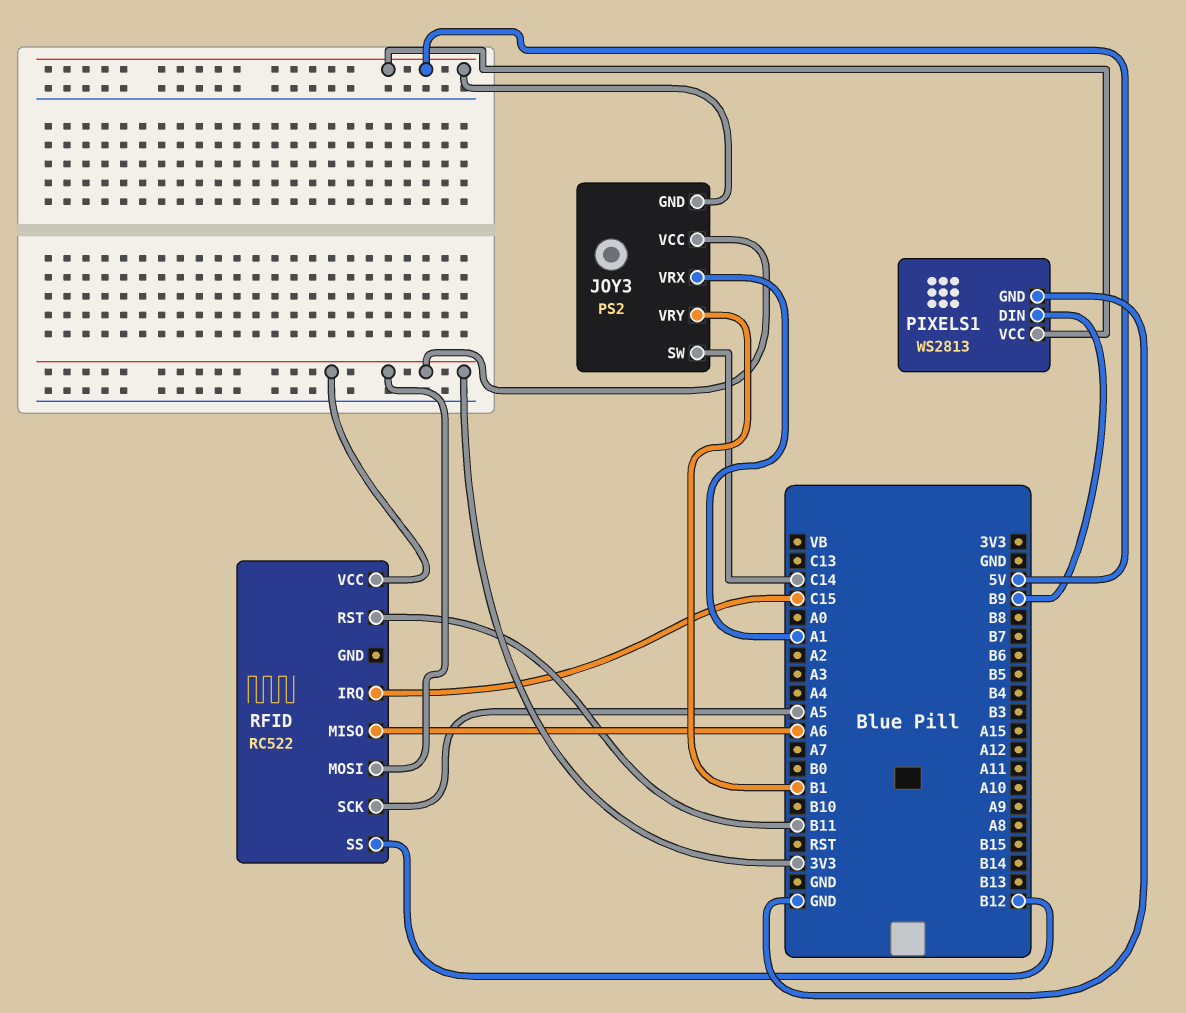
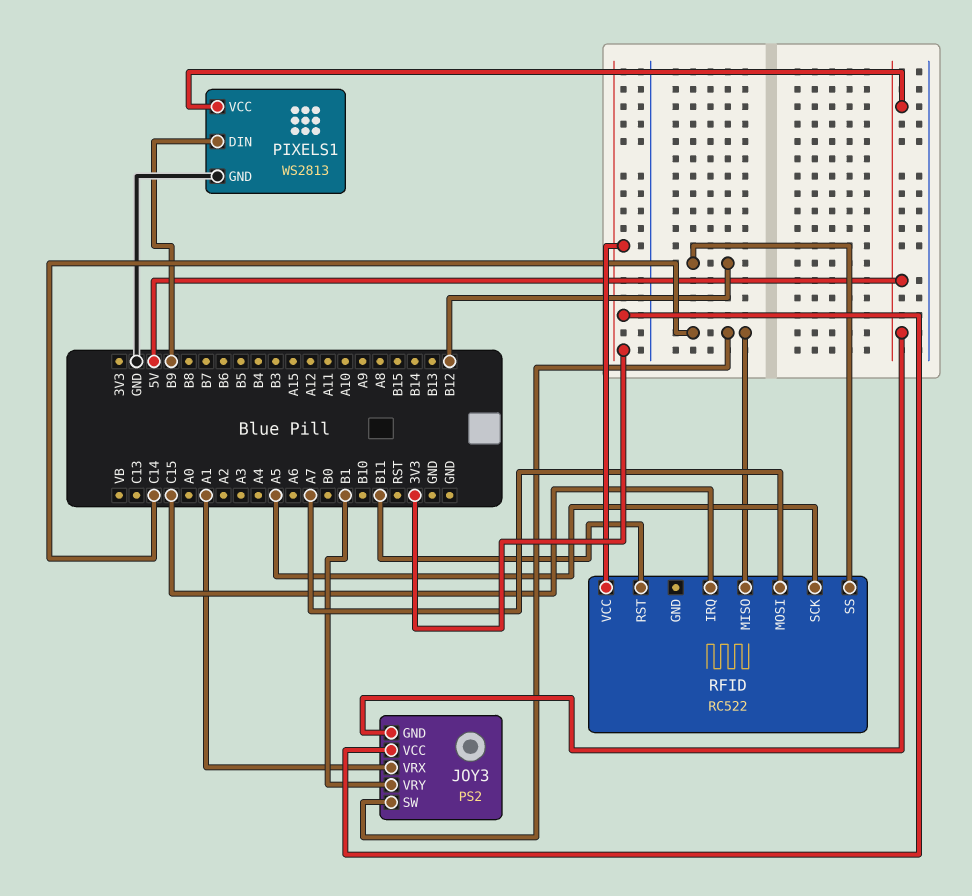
RFID pin MISO: A6 -> C14
RFID pin MOSI: 3V3 -> A7

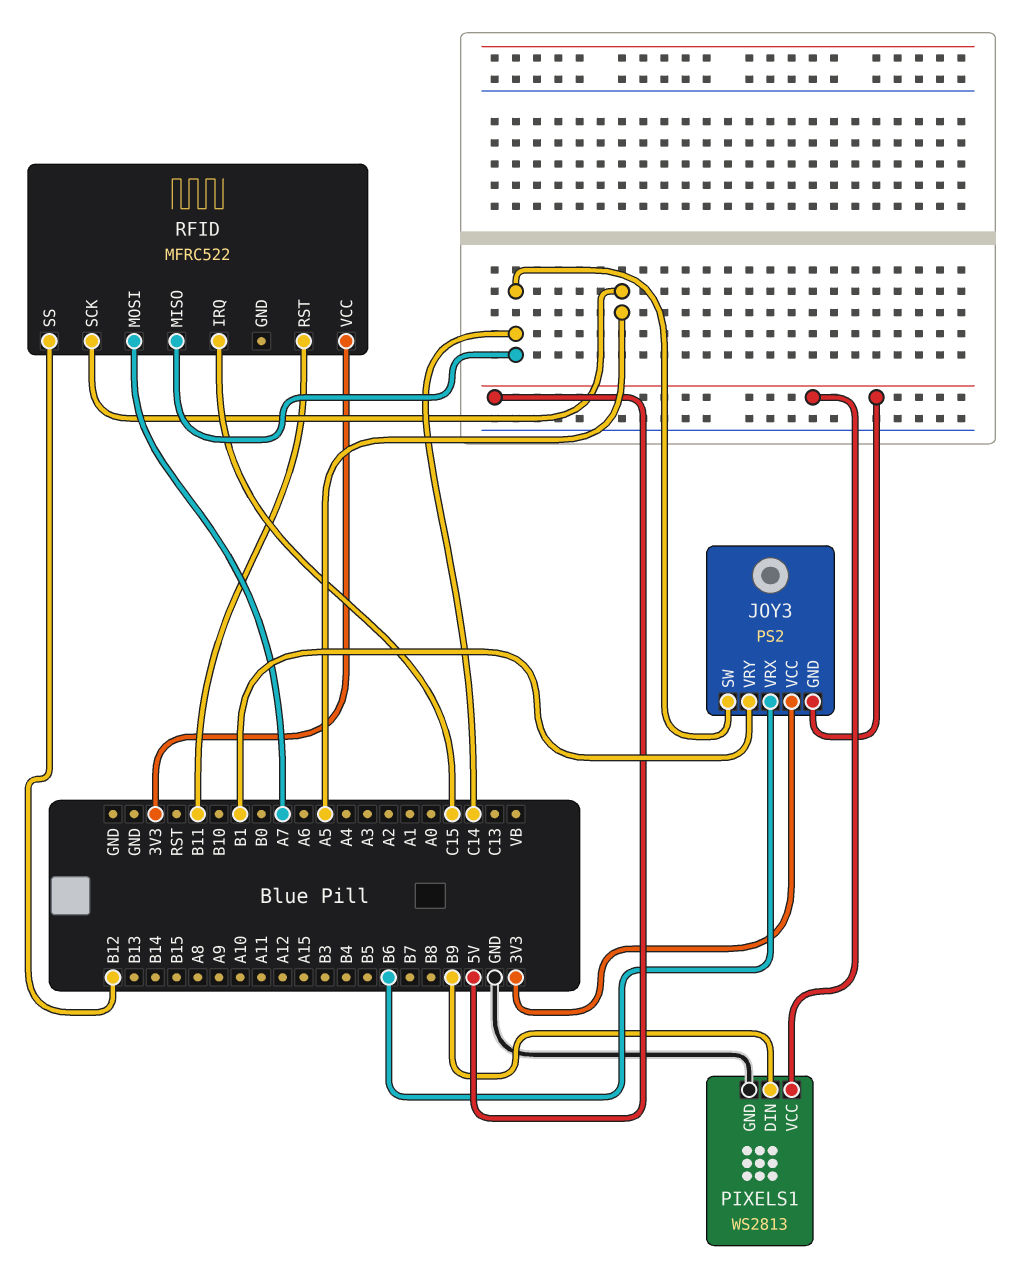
JOY3 pin VRX: A1 -> B6
RFID: RC522 -> MFRC522

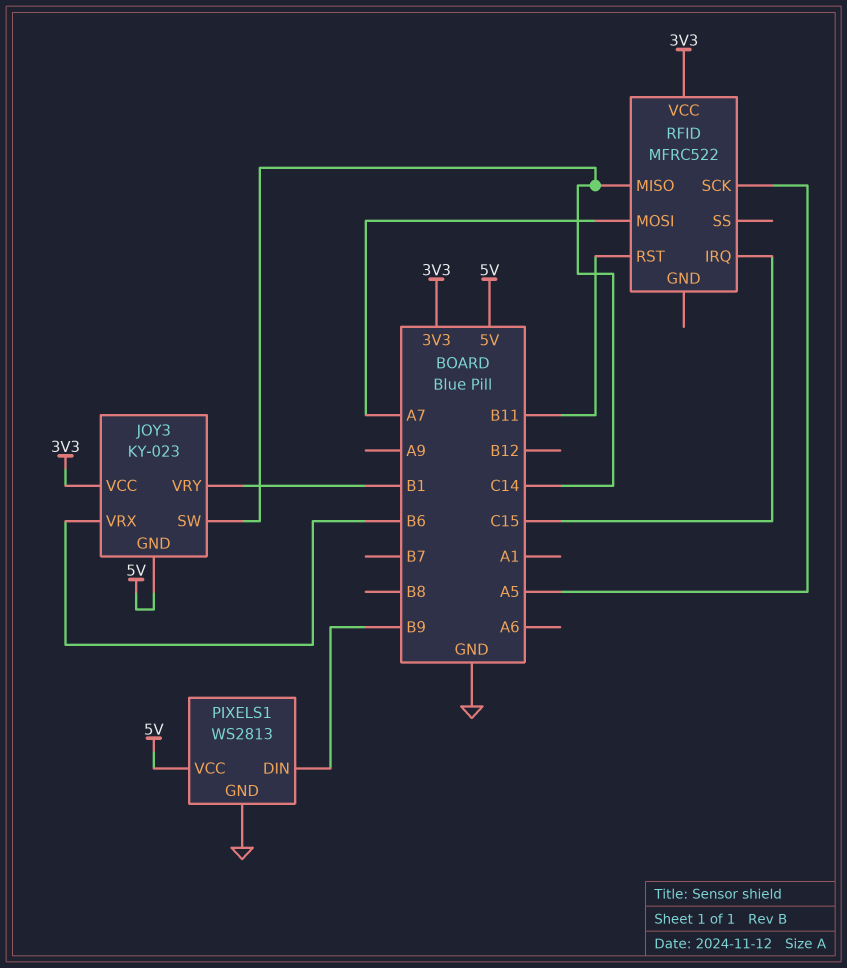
JOY3: PS2 -> KY-023
RFID pin SS: B12 -> none

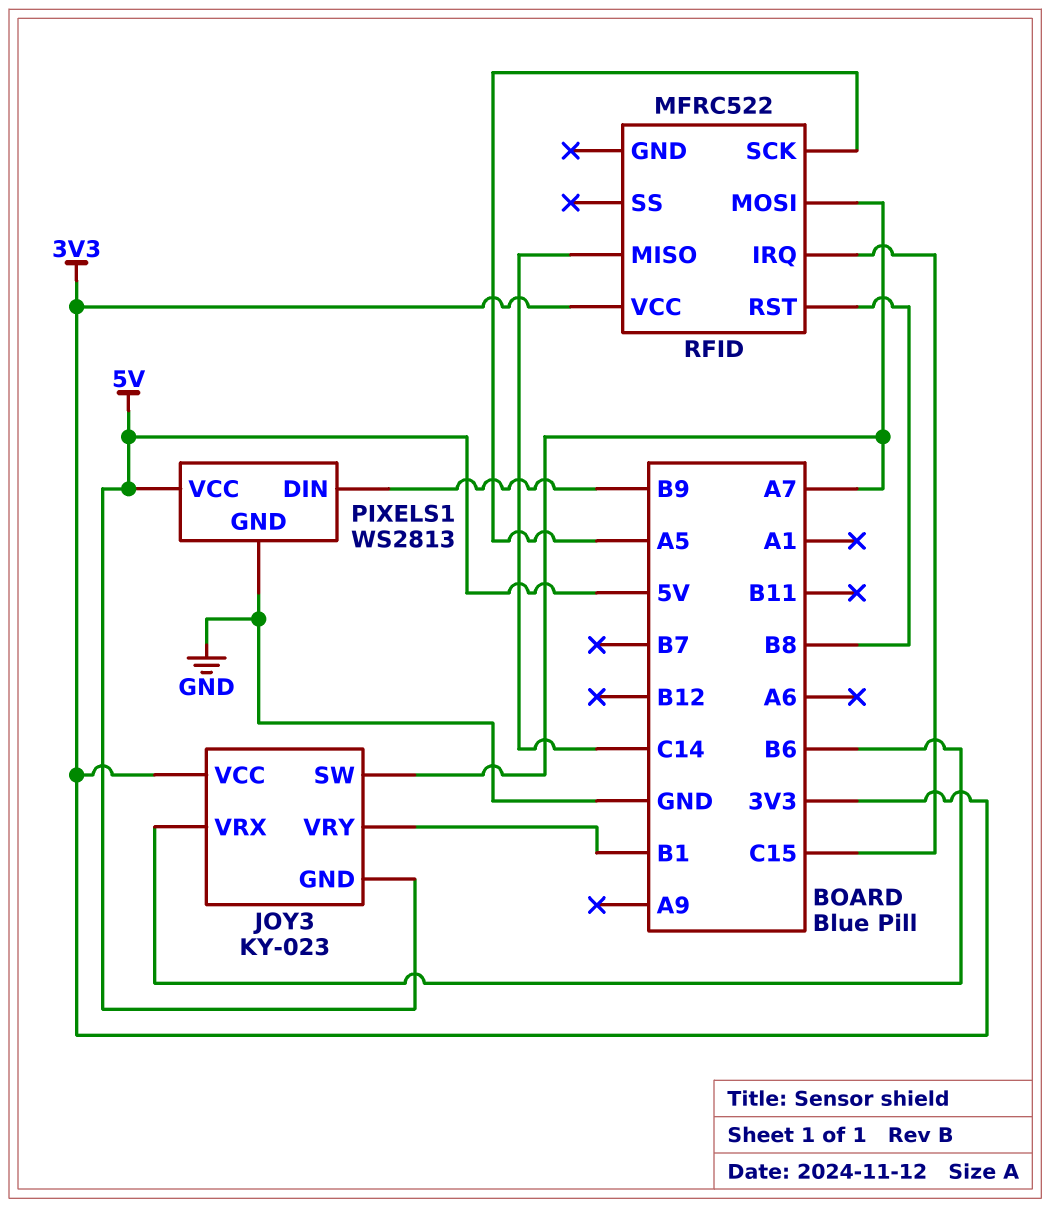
JOY3 pin SW: C14 -> A7
RFID pin RST: B11 -> B8

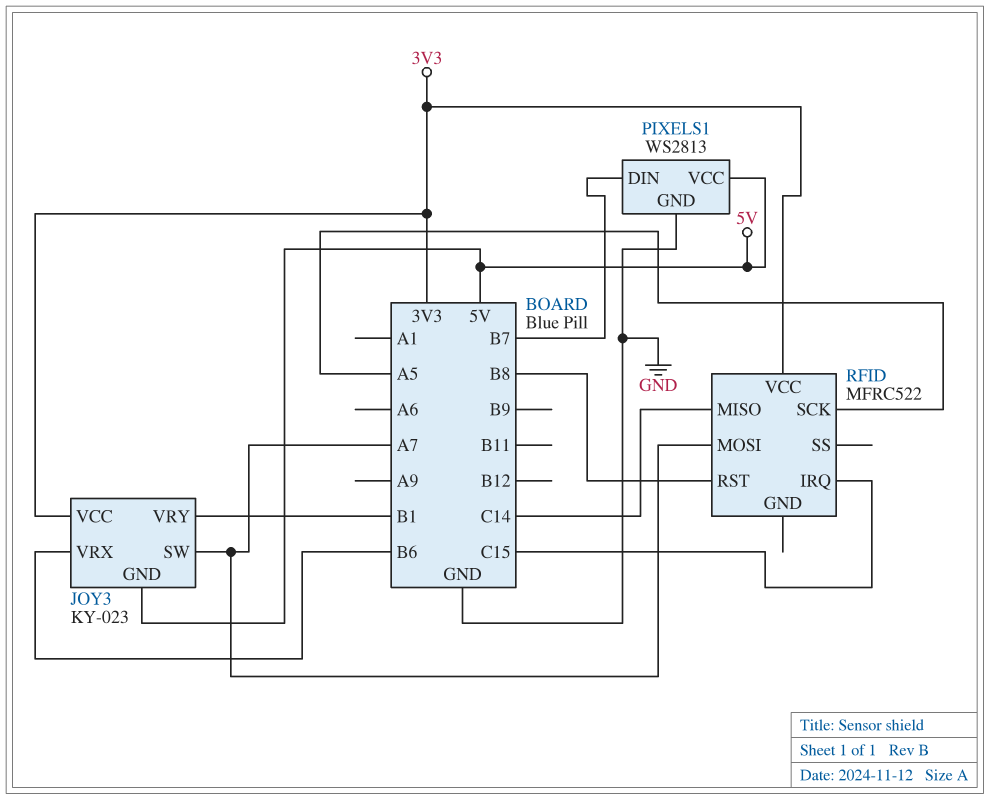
PIXELS1 pin DIN: B9 -> B7

